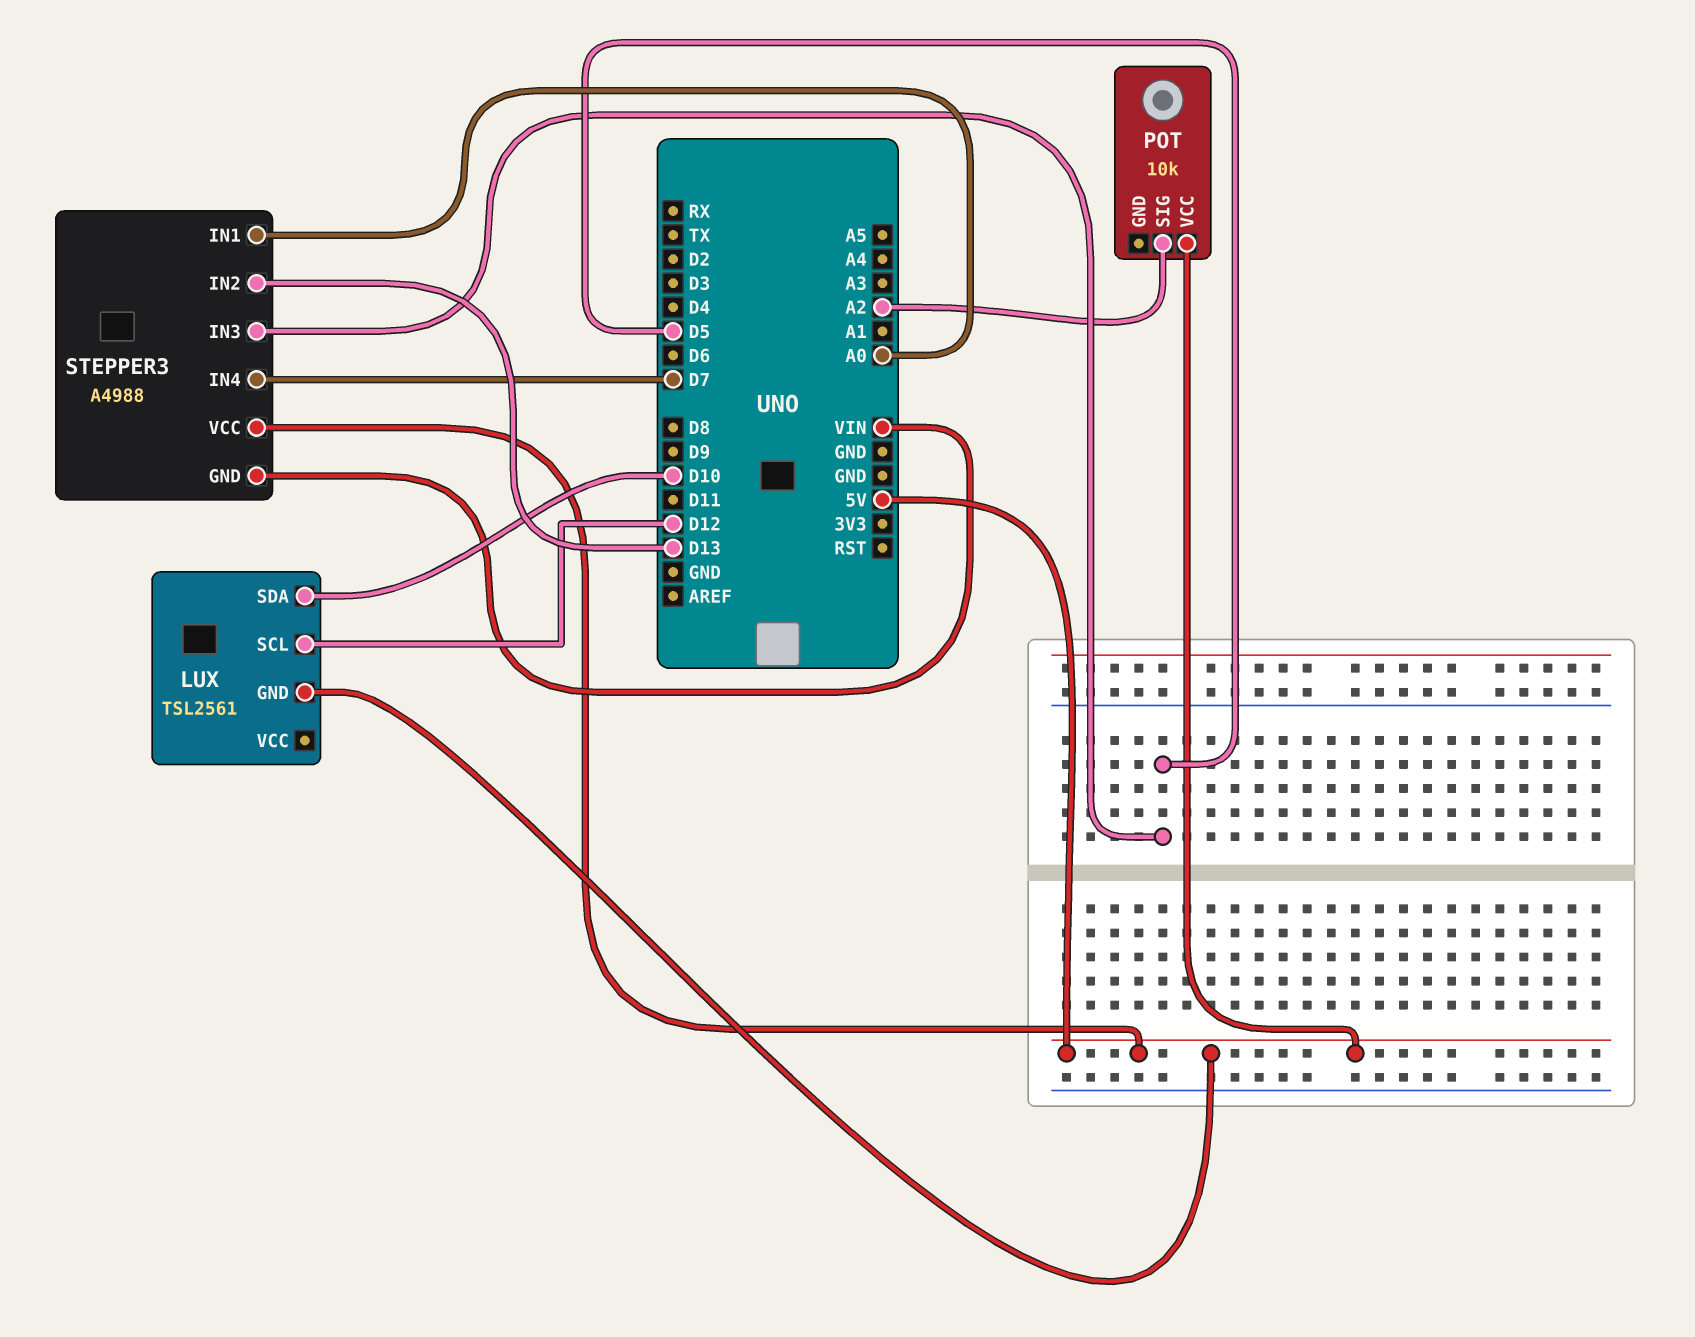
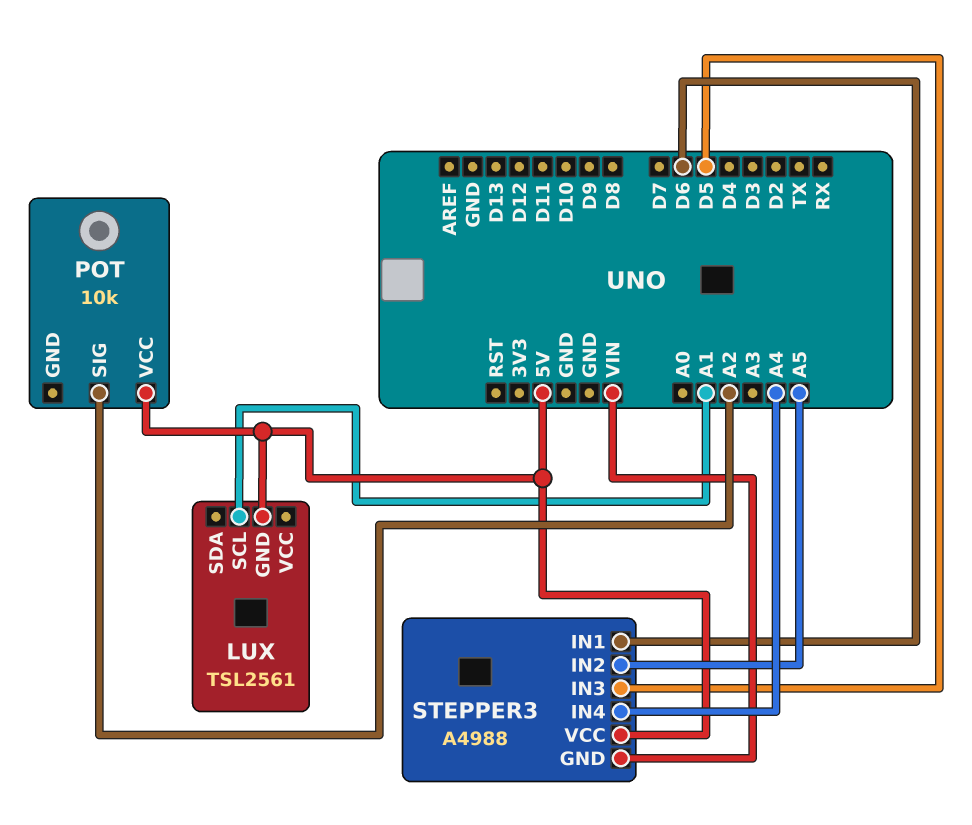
LUX pin SCL: D12 -> A1
LUX pin SDA: D10 -> none
STEPPER3 pin IN1: A0 -> D6
STEPPER3 pin IN2: D13 -> A5
STEPPER3 pin IN4: D7 -> A4

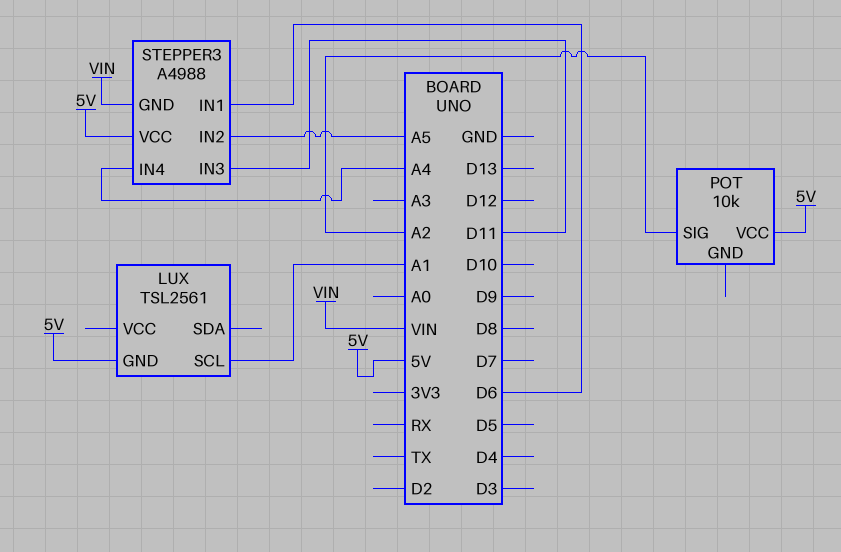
STEPPER3 pin IN3: D5 -> D11

